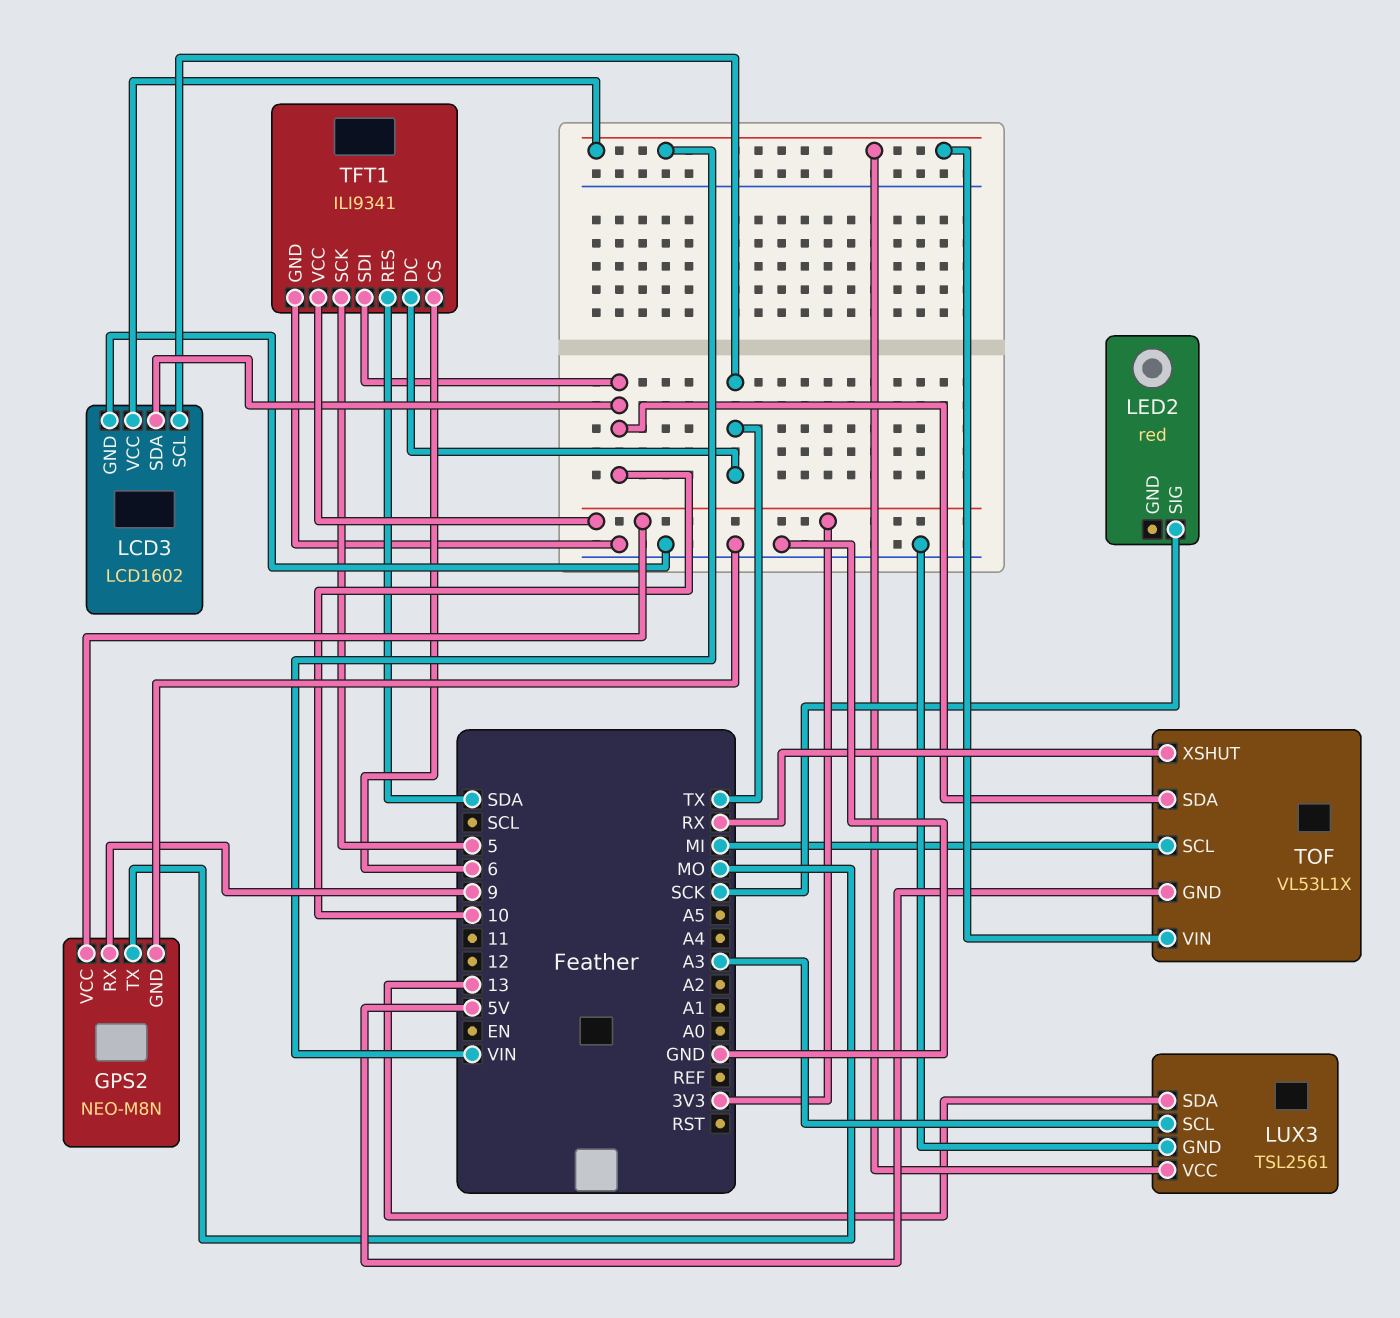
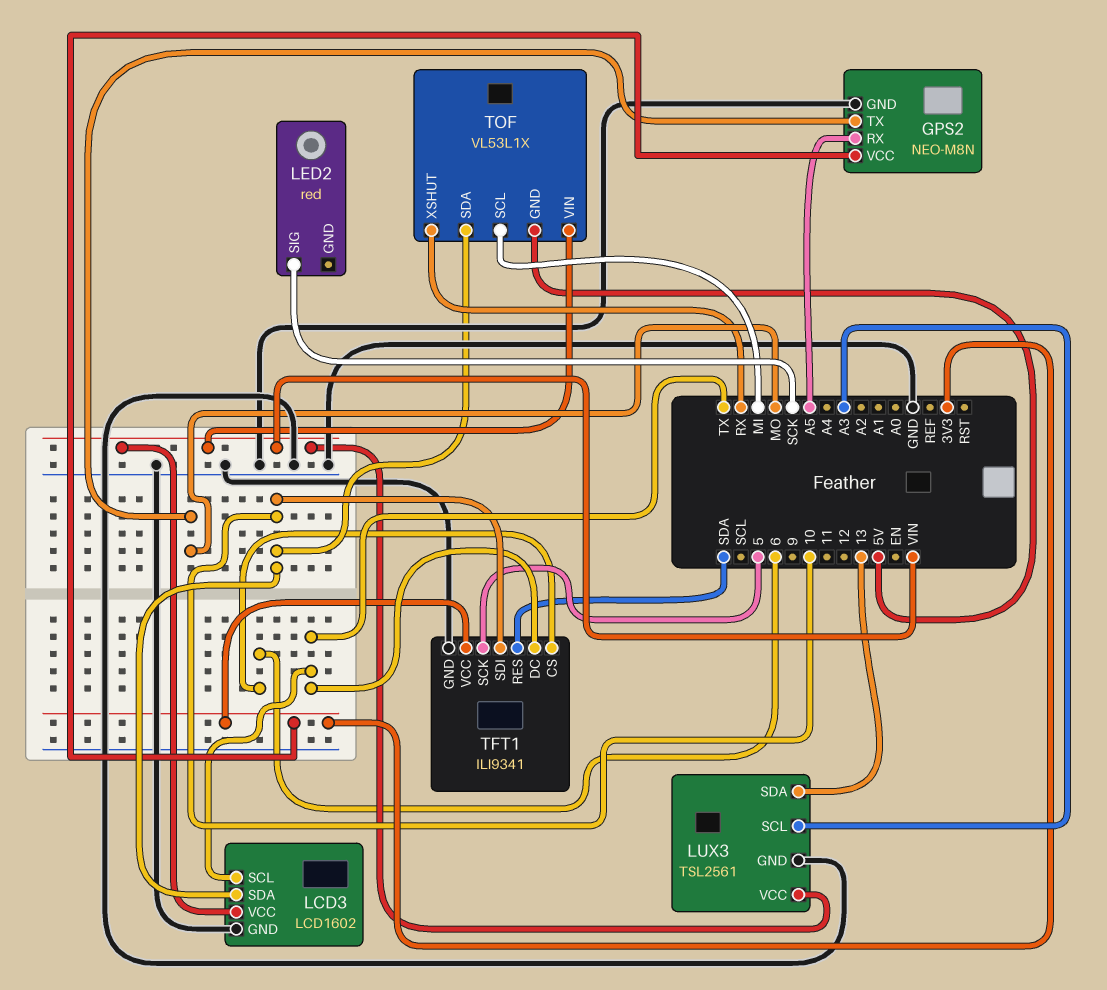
GPS2 pin RX: 9 -> A5

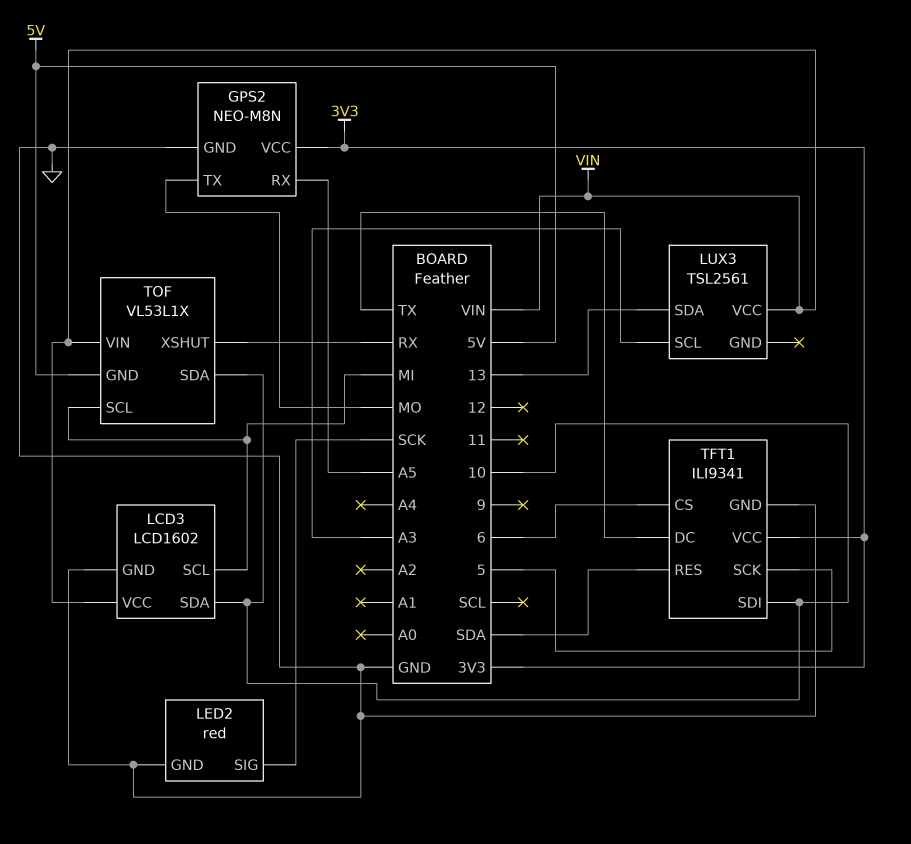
LCD3 pin SCL: TX -> MI
LED2 pin GND: none -> GND
LUX3 pin GND: GND -> none

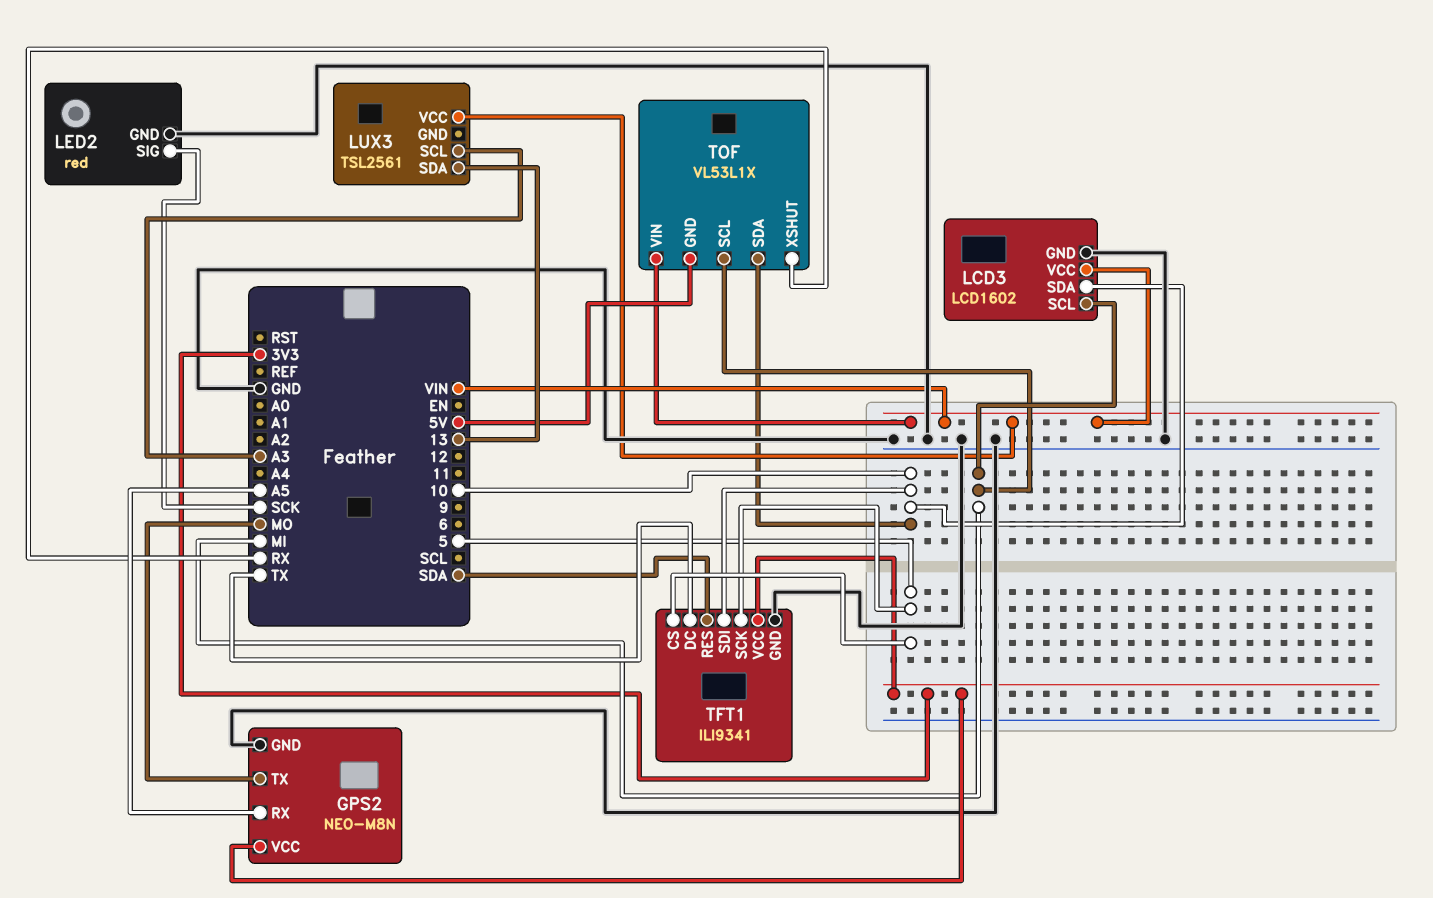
TFT1 pin CS: 6 -> 5

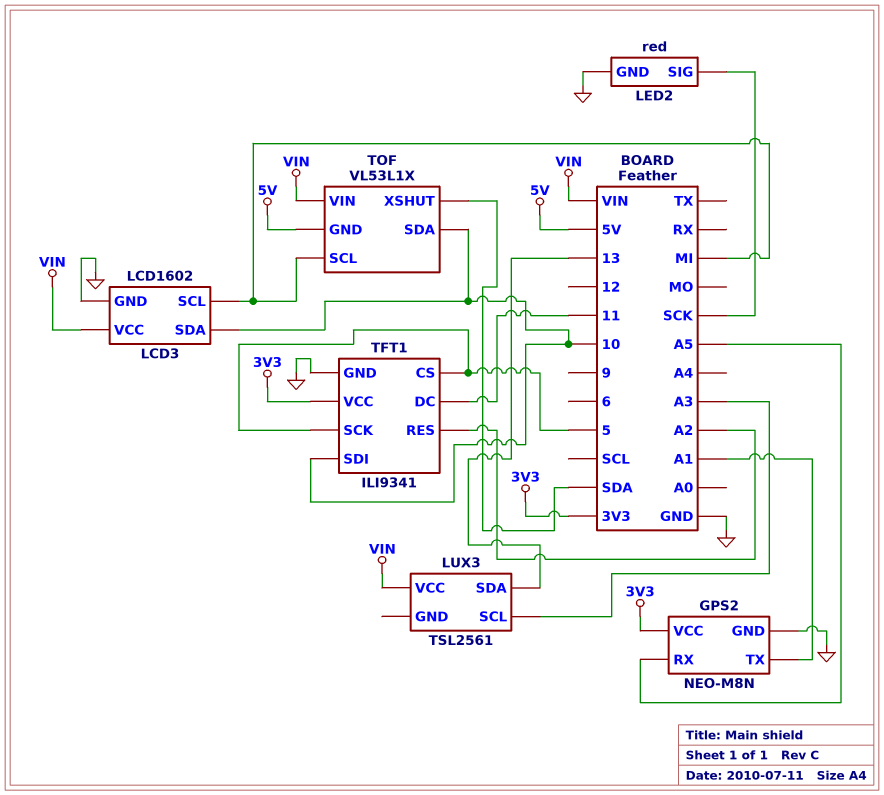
GPS2 pin TX: MO -> A1
TFT1 pin DC: TX -> 11
TFT1 pin RES: SDA -> A2
TOF pin XSHUT: RX -> SDA

